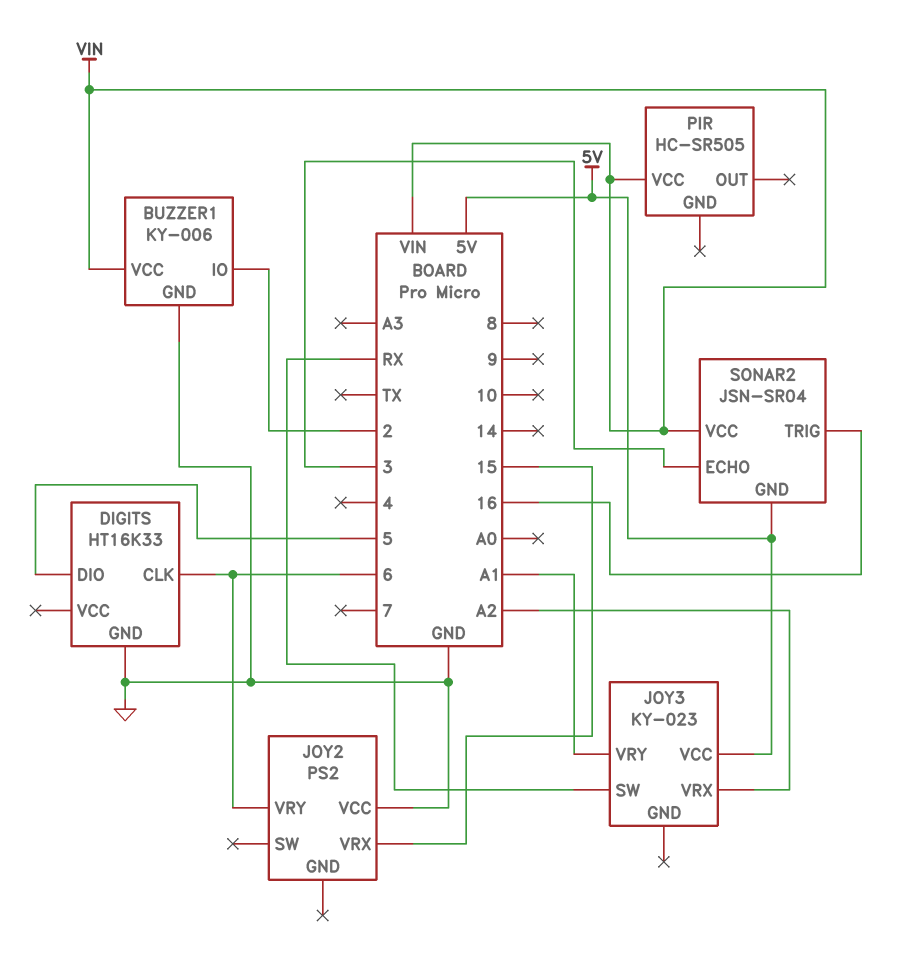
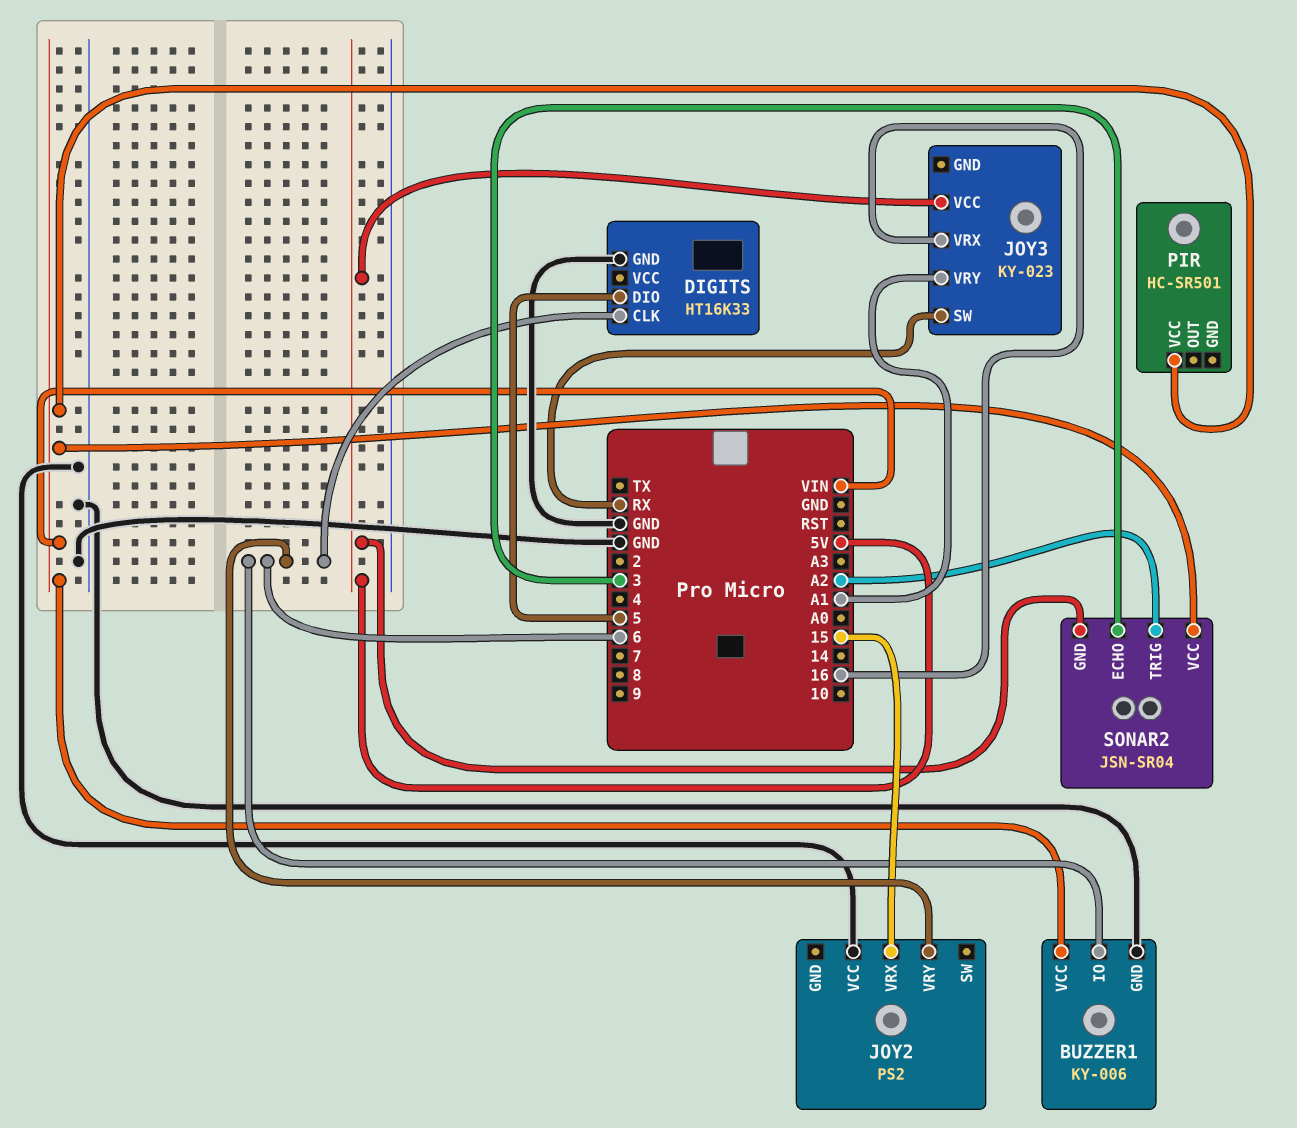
BUZZER1 pin IO: 2 -> 6
JOY3 pin VRX: A2 -> 16
PIR: HC-SR505 -> HC-SR501
SONAR2 pin TRIG: 16 -> A2

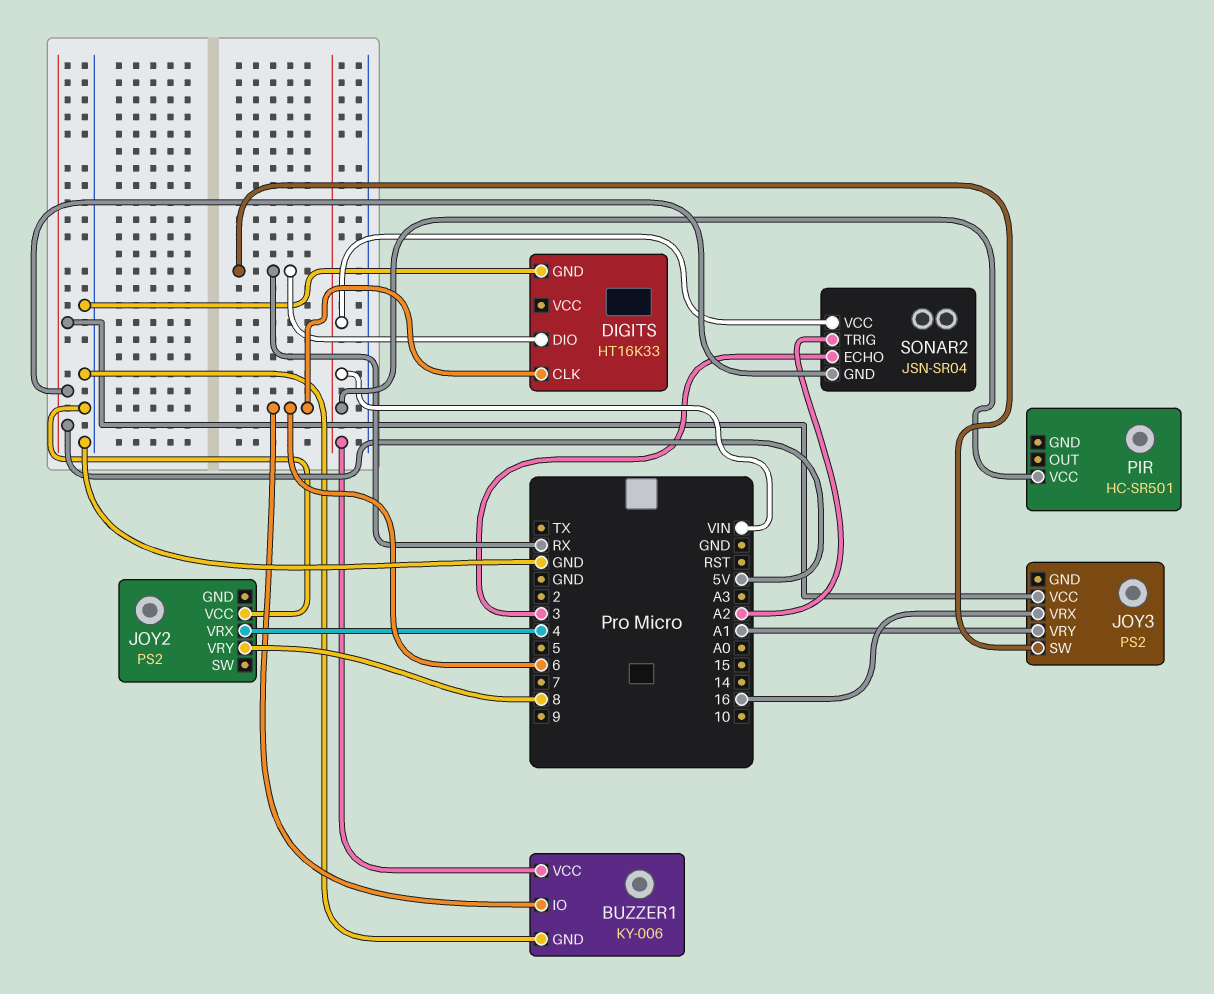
DIGITS pin DIO: 5 -> RX
JOY2 pin VRX: 15 -> 4
JOY2 pin VRY: 6 -> 8
JOY3: KY-023 -> PS2

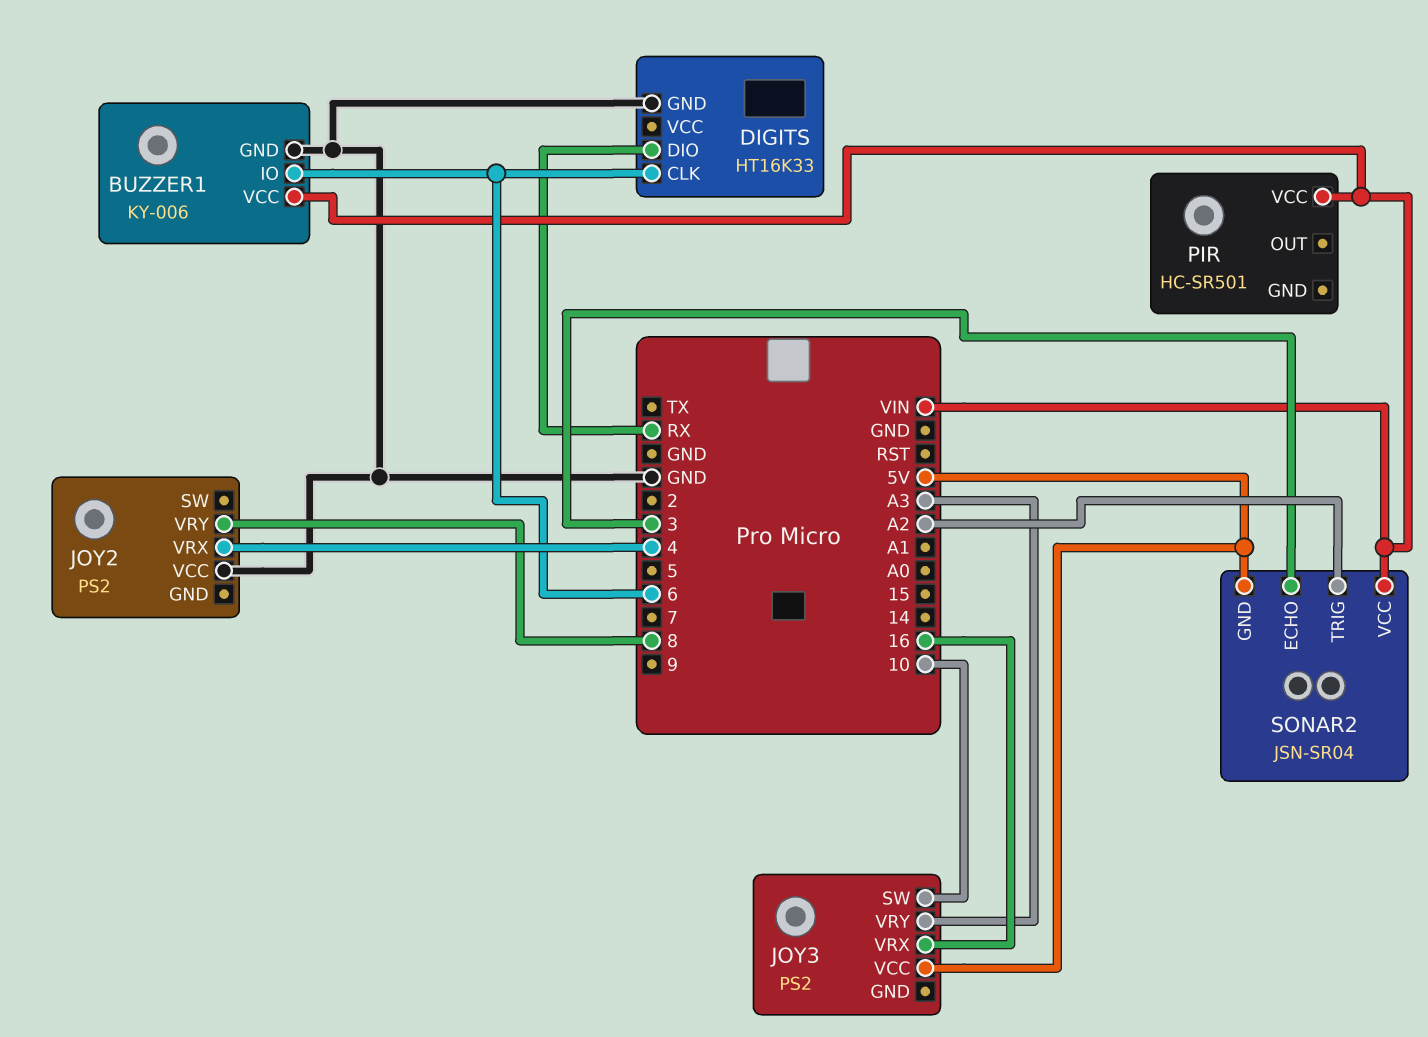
JOY3 pin SW: RX -> 10
JOY3 pin VRY: A1 -> A3

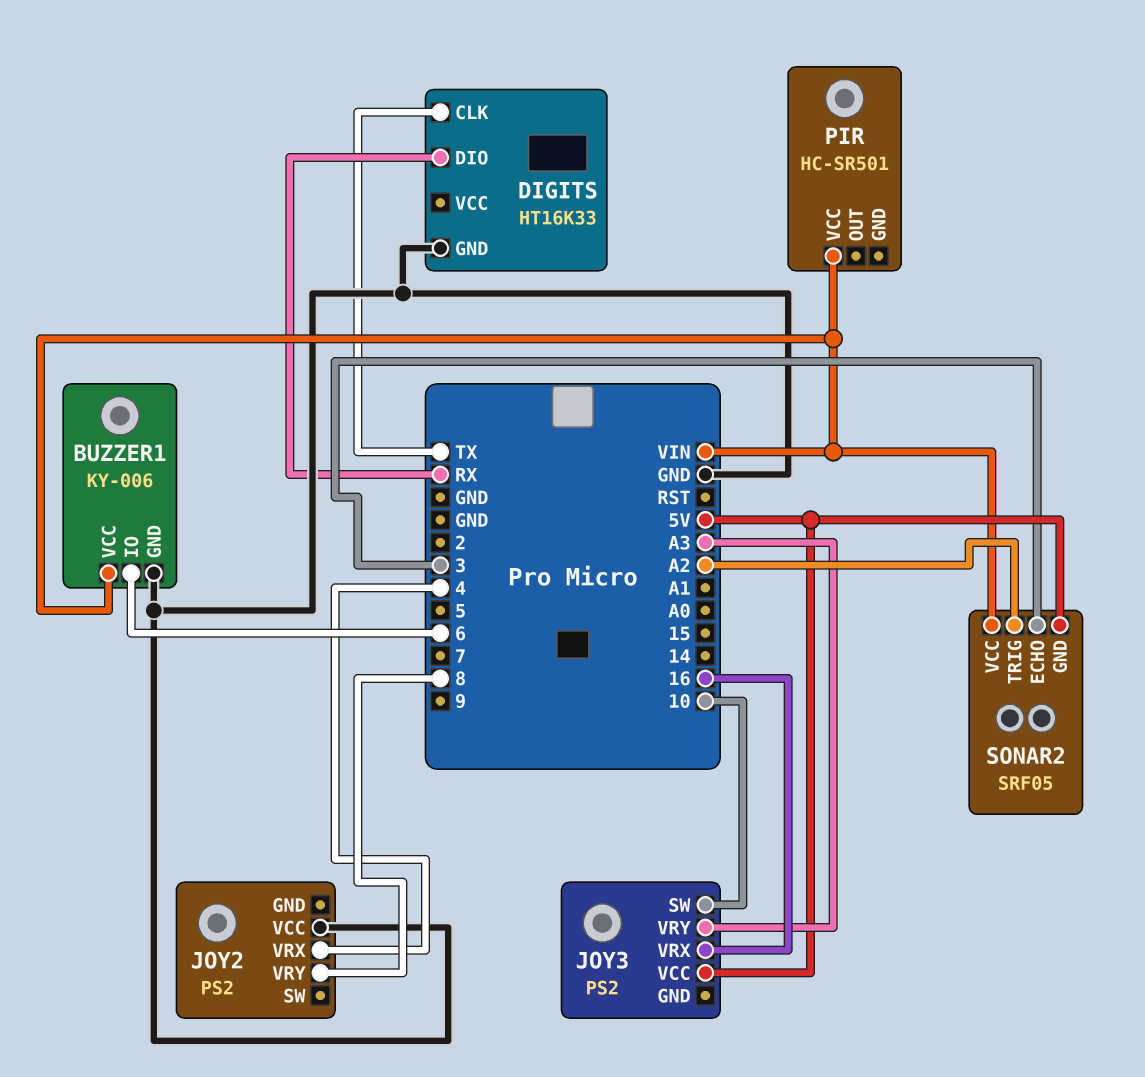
DIGITS pin CLK: 6 -> TX
SONAR2: JSN-SR04 -> SRF05

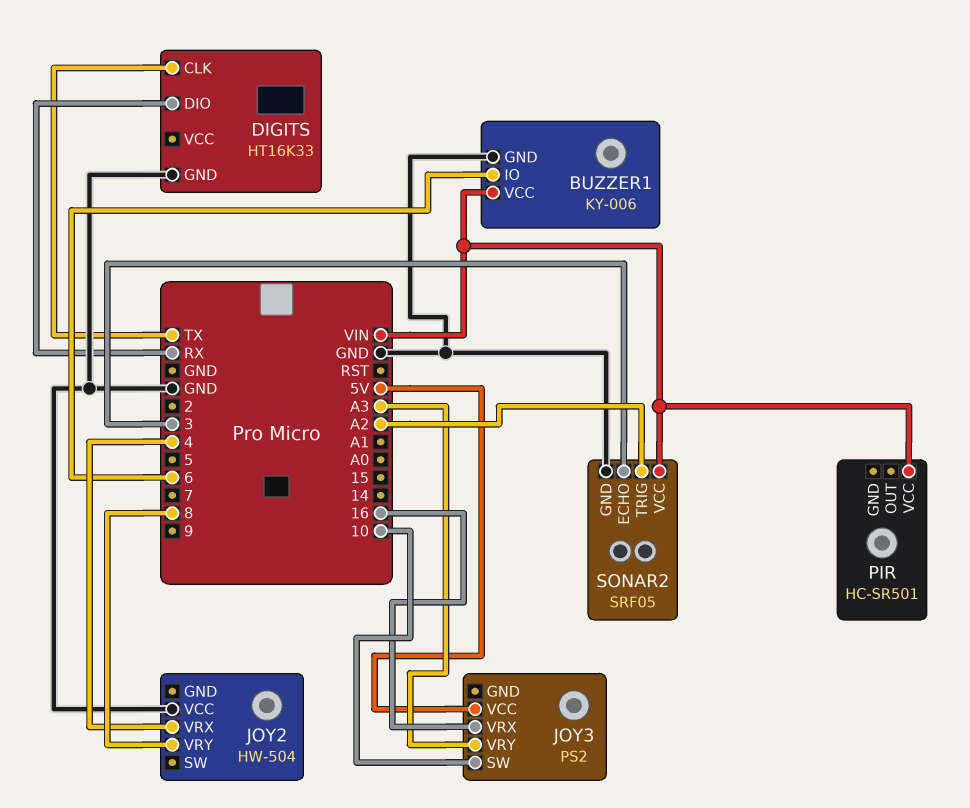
JOY2: PS2 -> HW-504
SONAR2 pin GND: 5V -> GND

